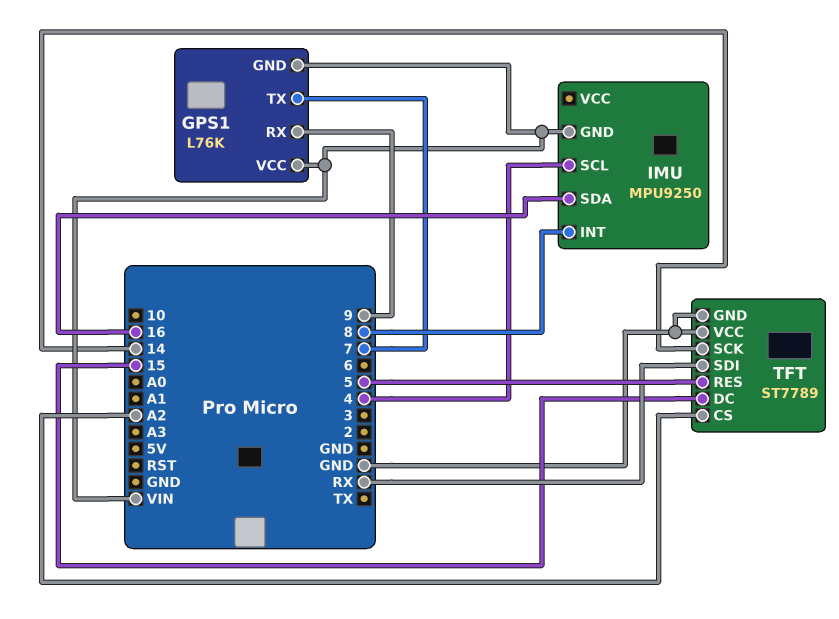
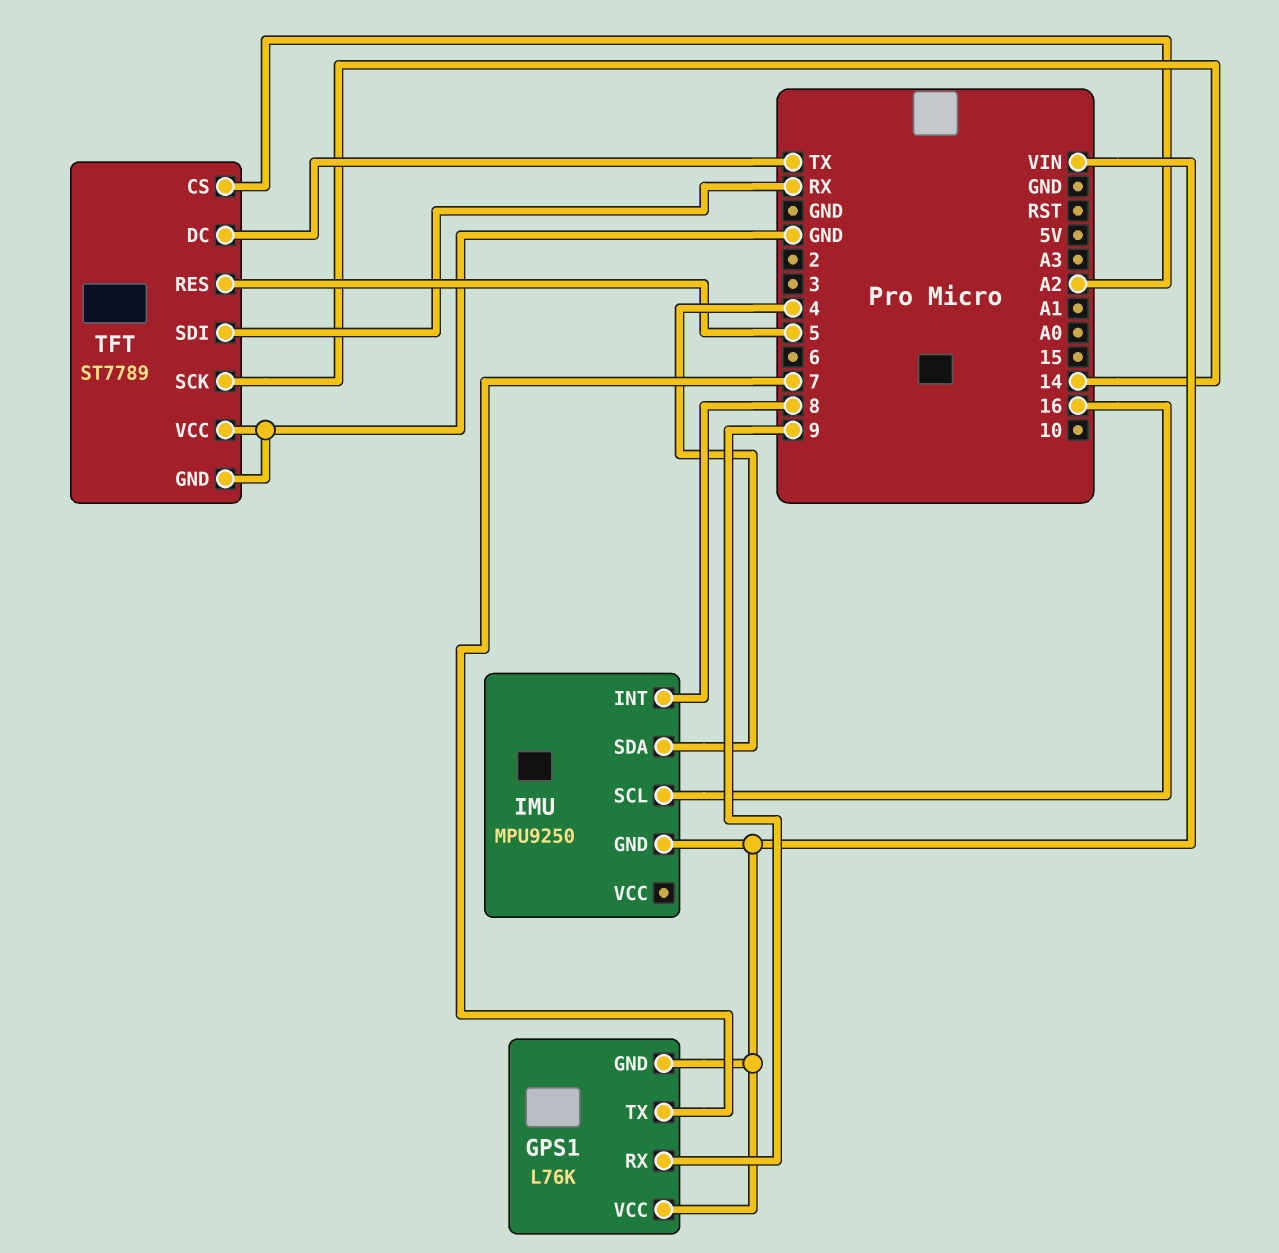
IMU pin SCL: 4 -> 16
IMU pin SDA: 16 -> 4
TFT pin DC: 15 -> TX

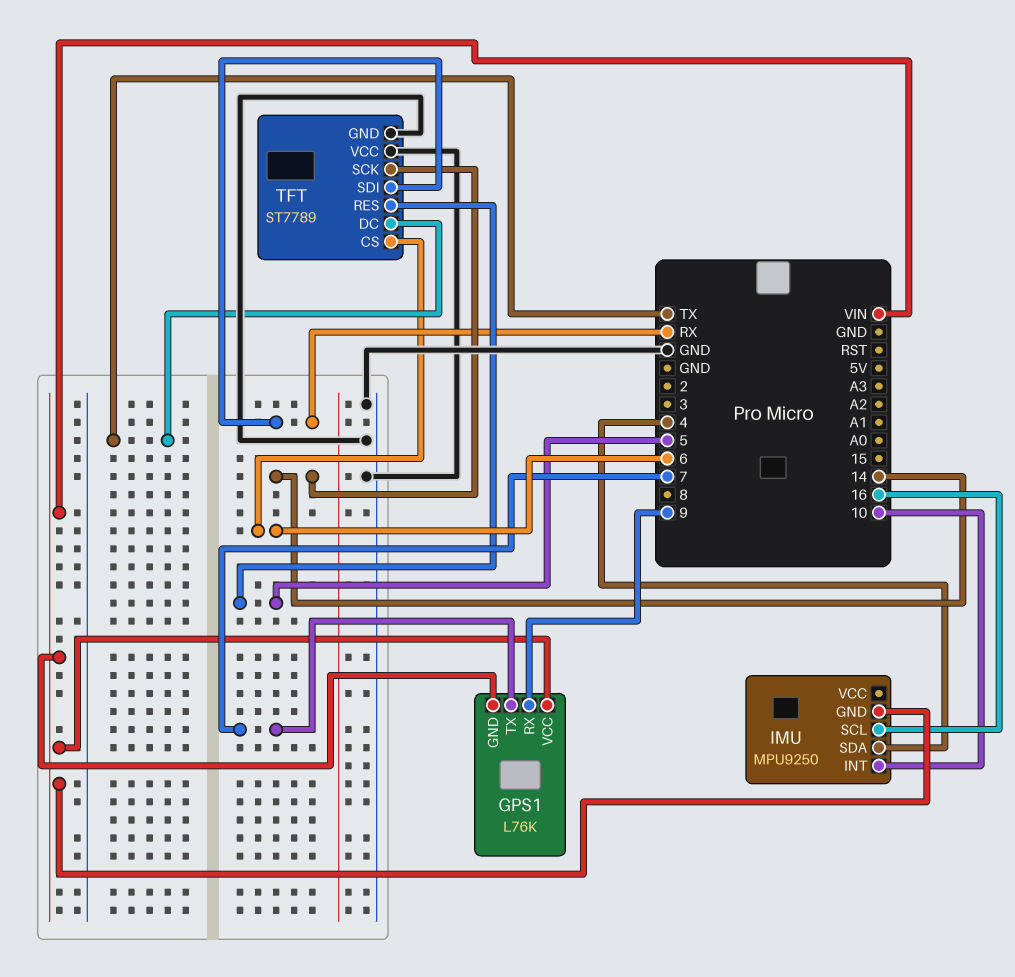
IMU pin INT: 8 -> 10
TFT pin CS: A2 -> 6

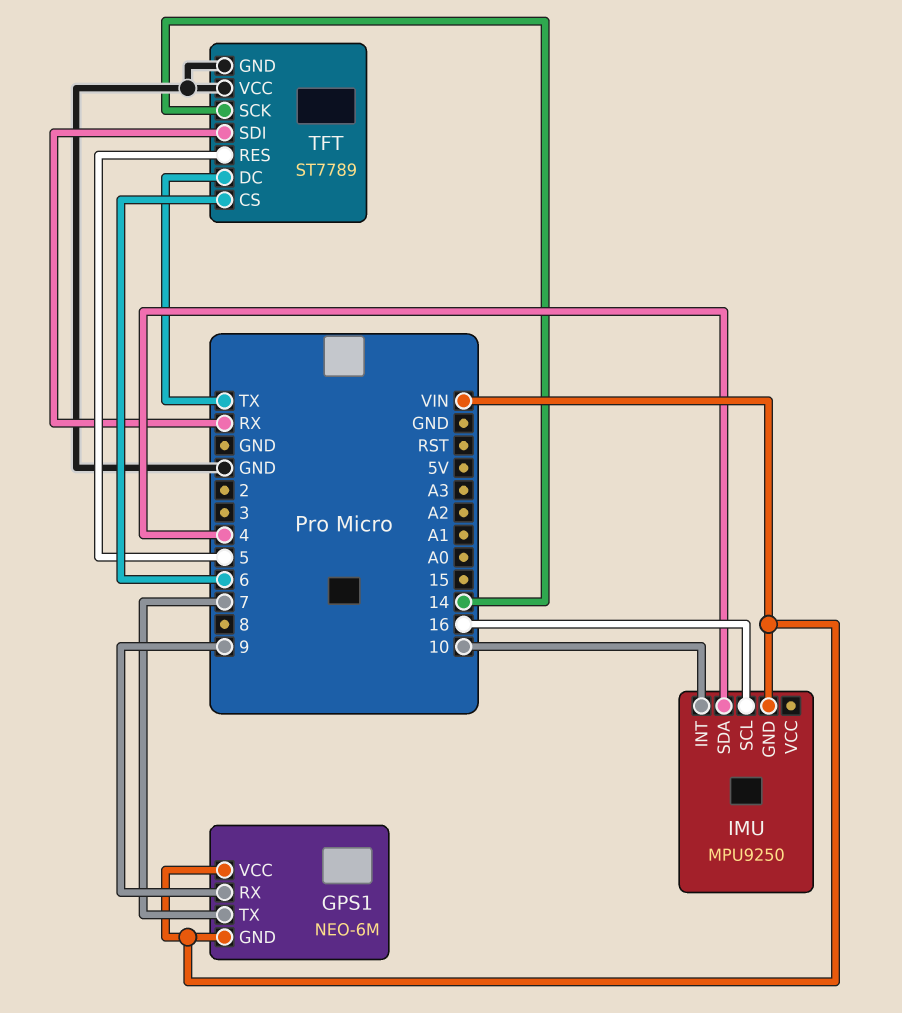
GPS1: L76K -> NEO-6M

